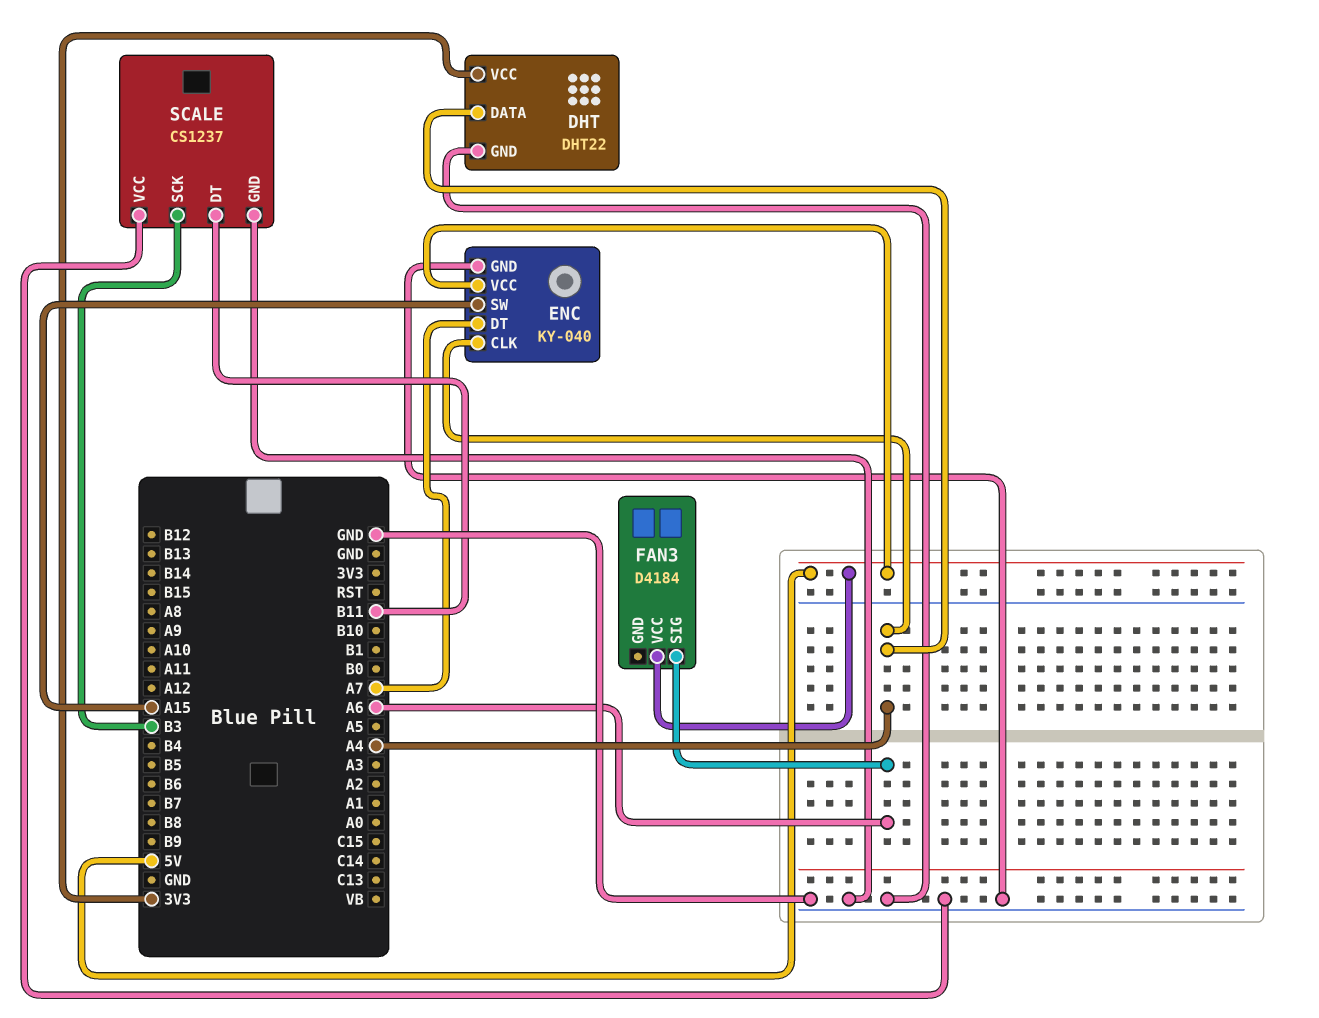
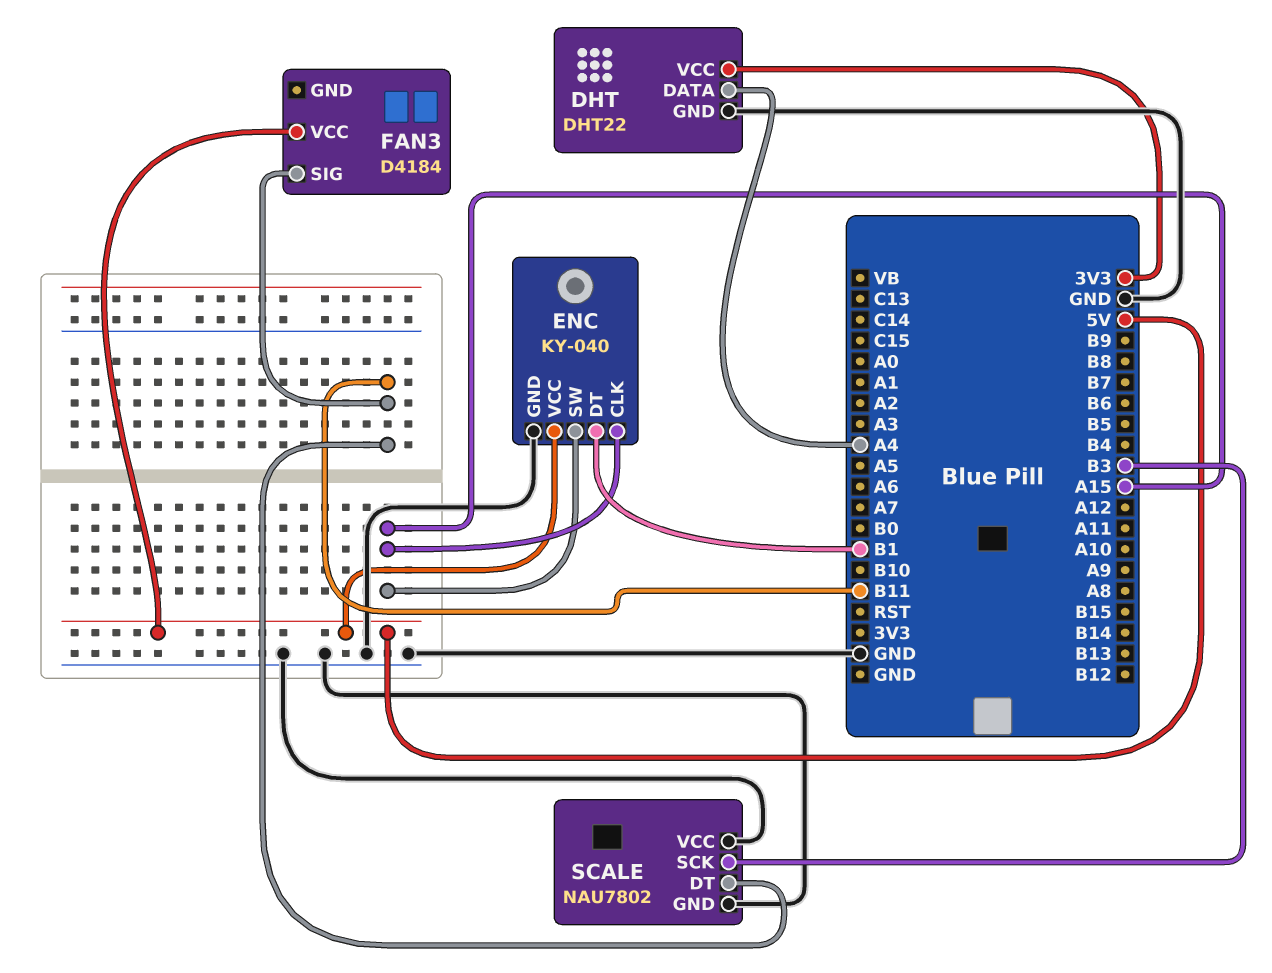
ENC pin CLK: A4 -> A15
ENC pin DT: A7 -> B1
FAN3 pin SIG: A6 -> B11
SCALE: CS1237 -> NAU7802

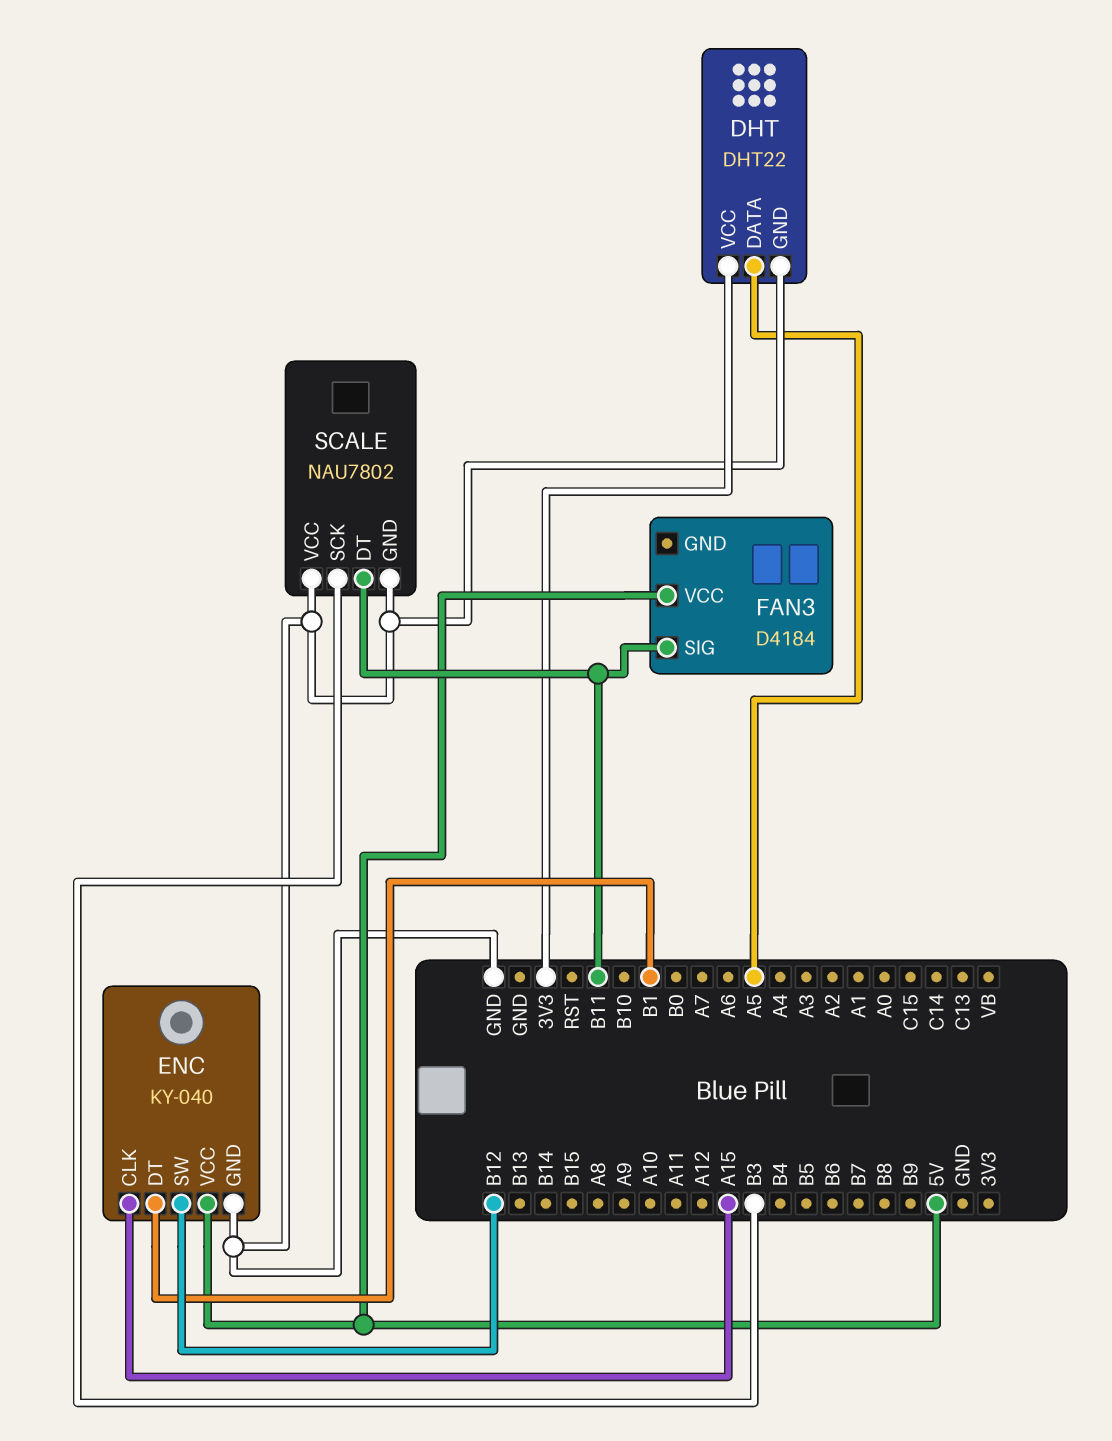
DHT pin DATA: A4 -> A5
ENC pin SW: A15 -> B12

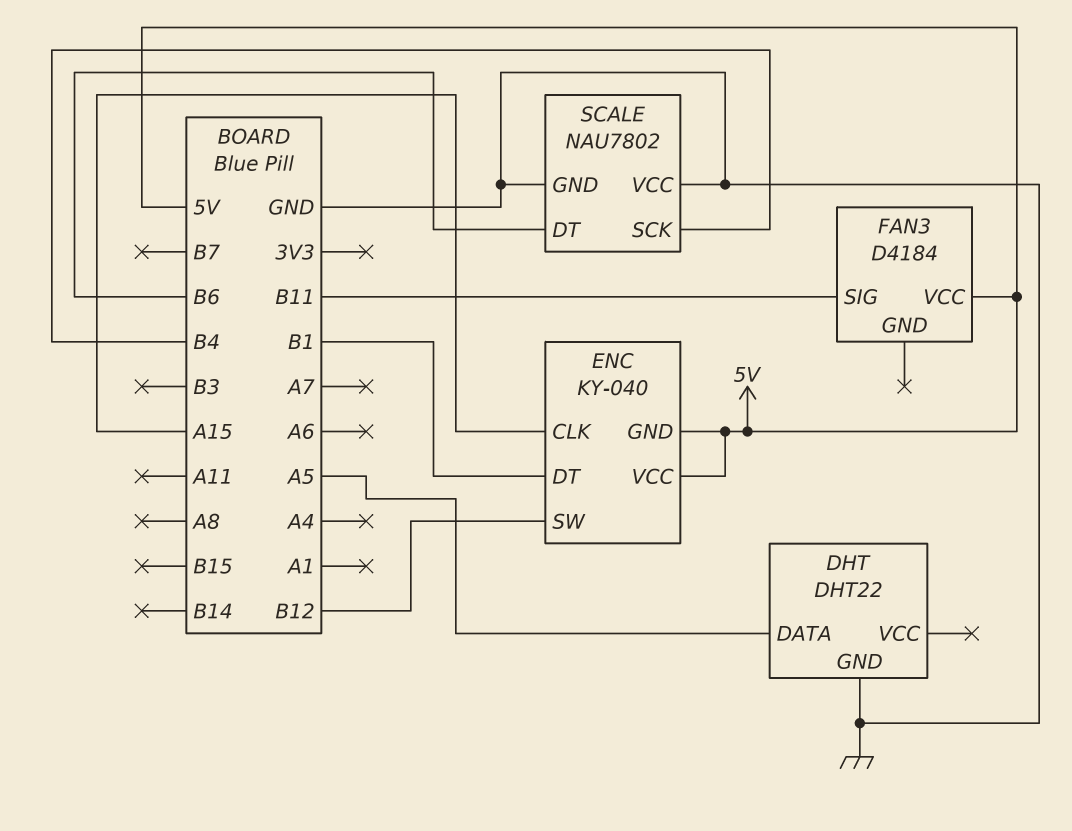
DHT pin VCC: 3V3 -> none
ENC pin GND: GND -> 5V
SCALE pin DT: B11 -> B6
SCALE pin SCK: B3 -> B4

